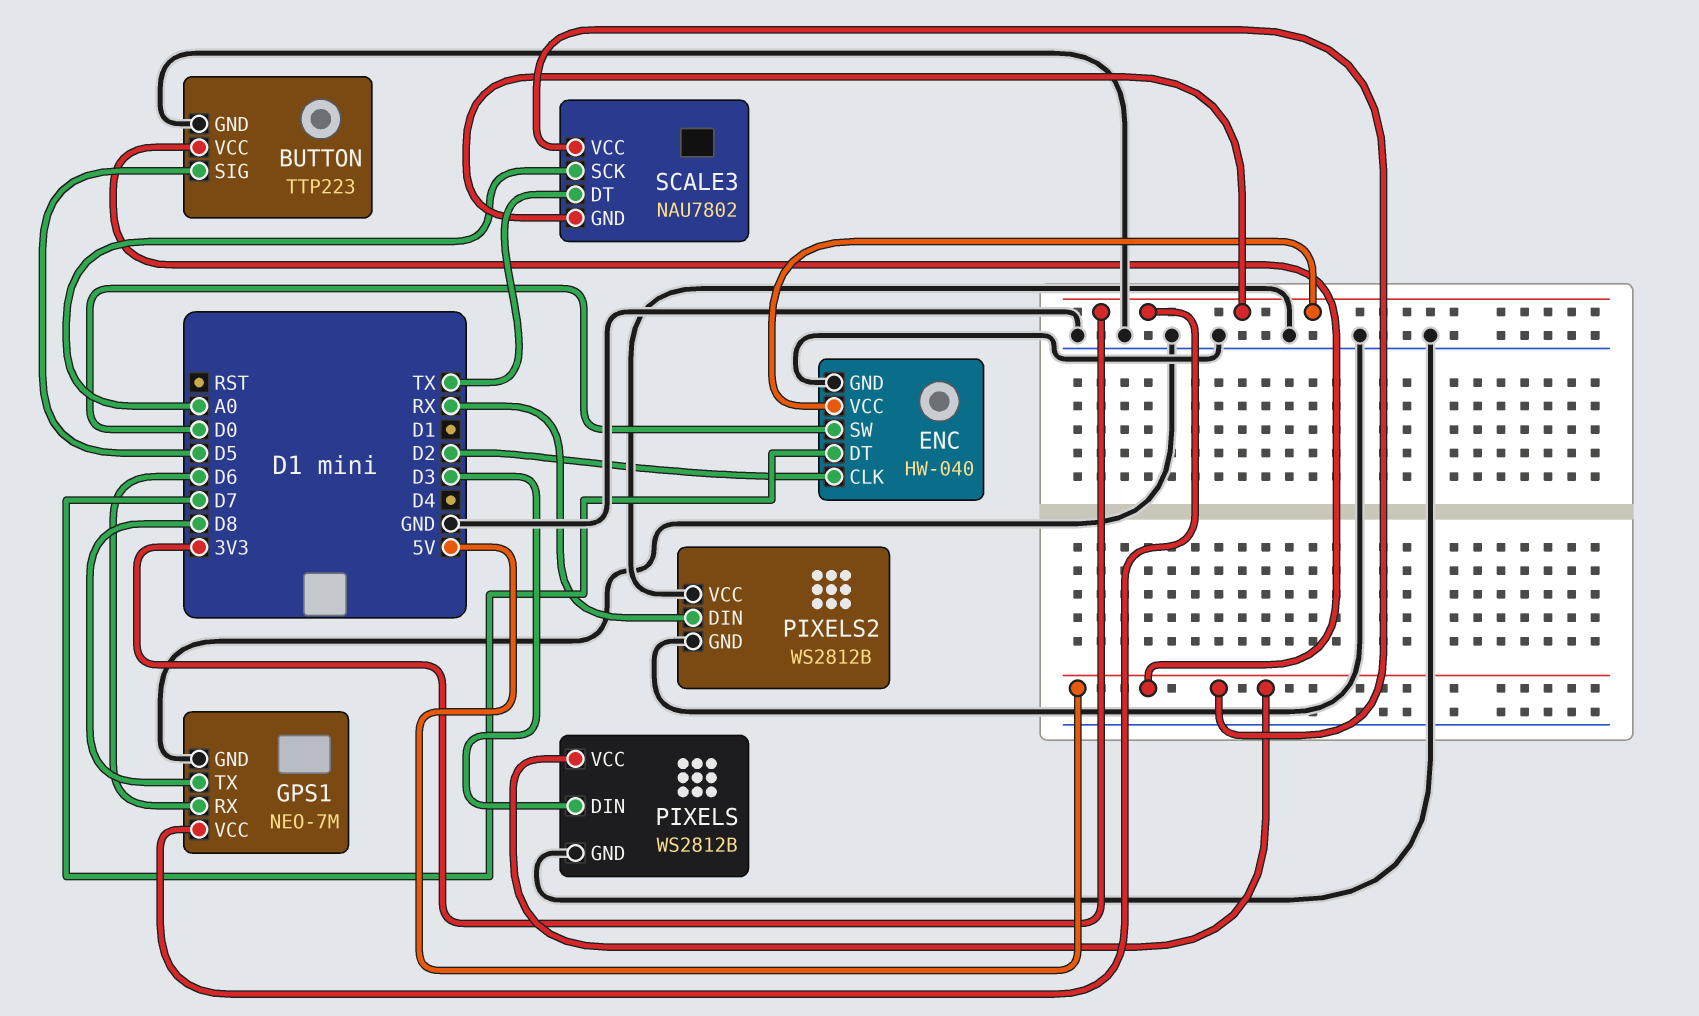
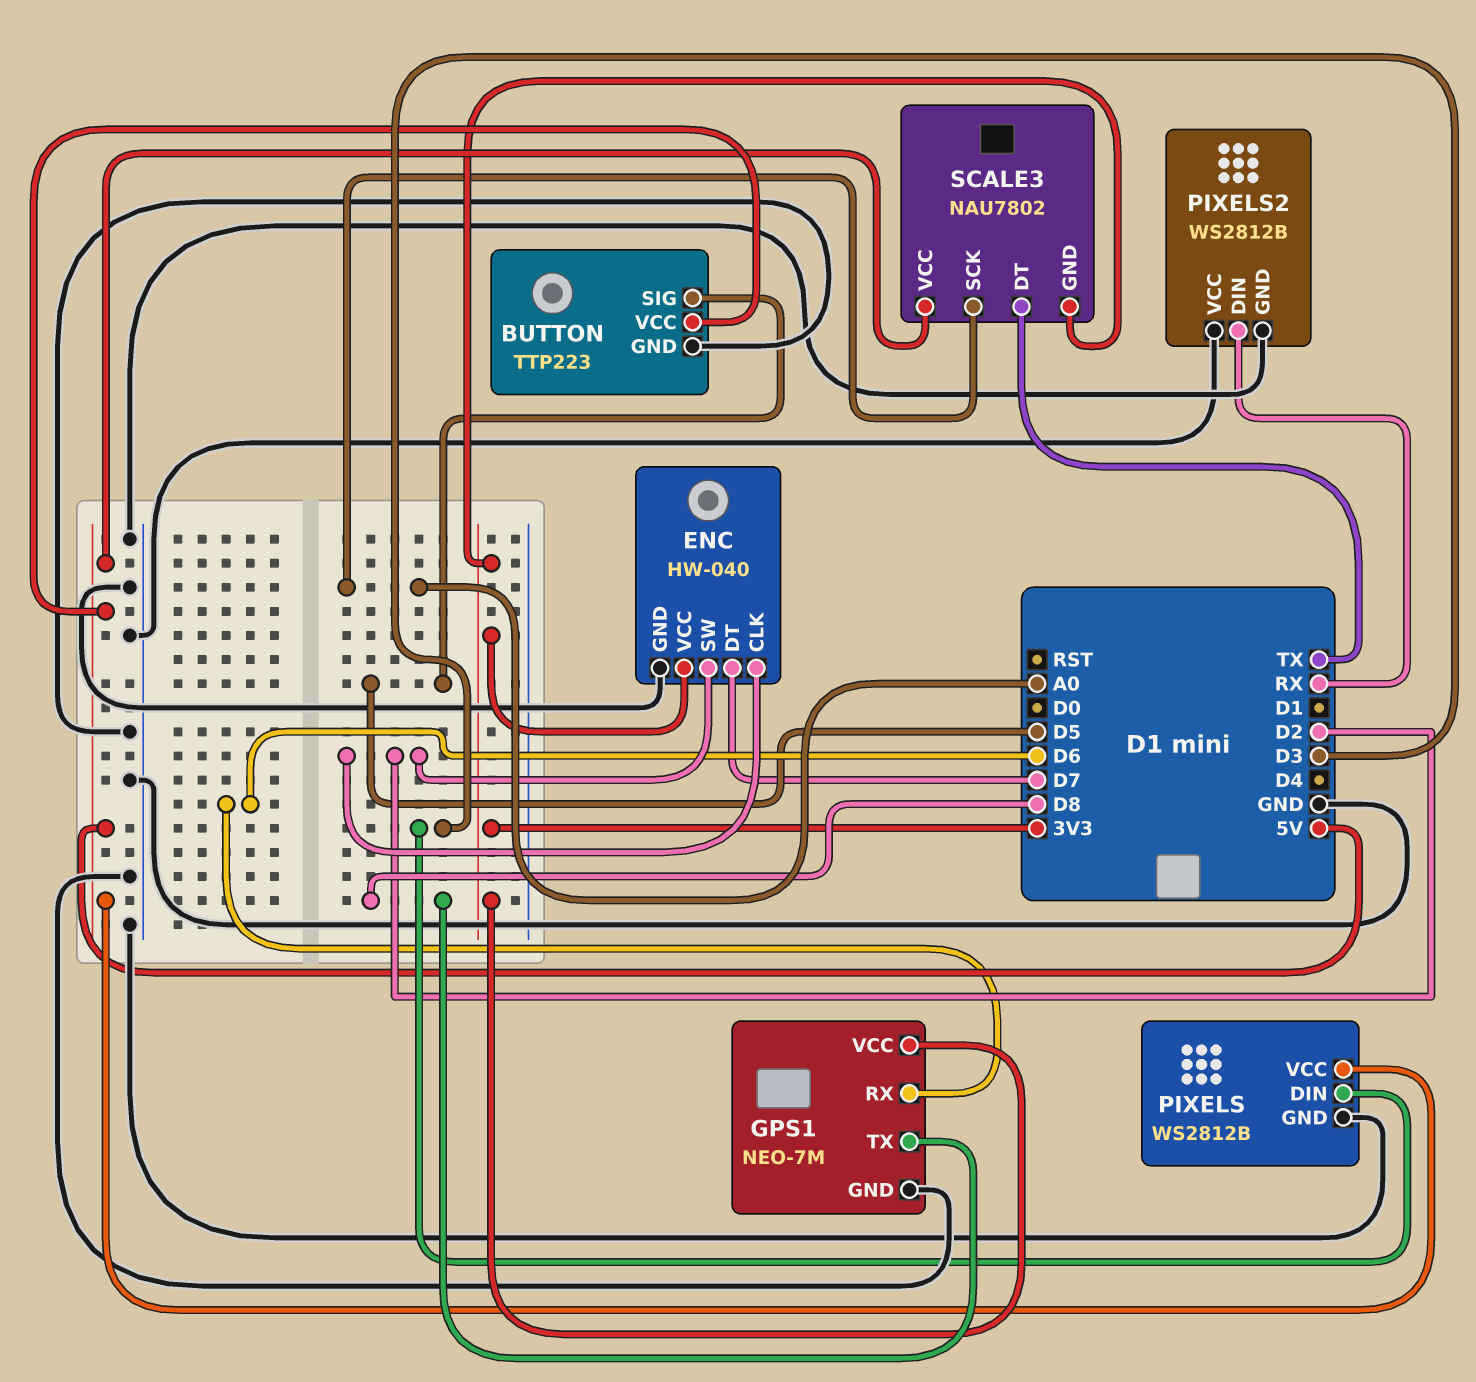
ENC pin SW: D0 -> D2

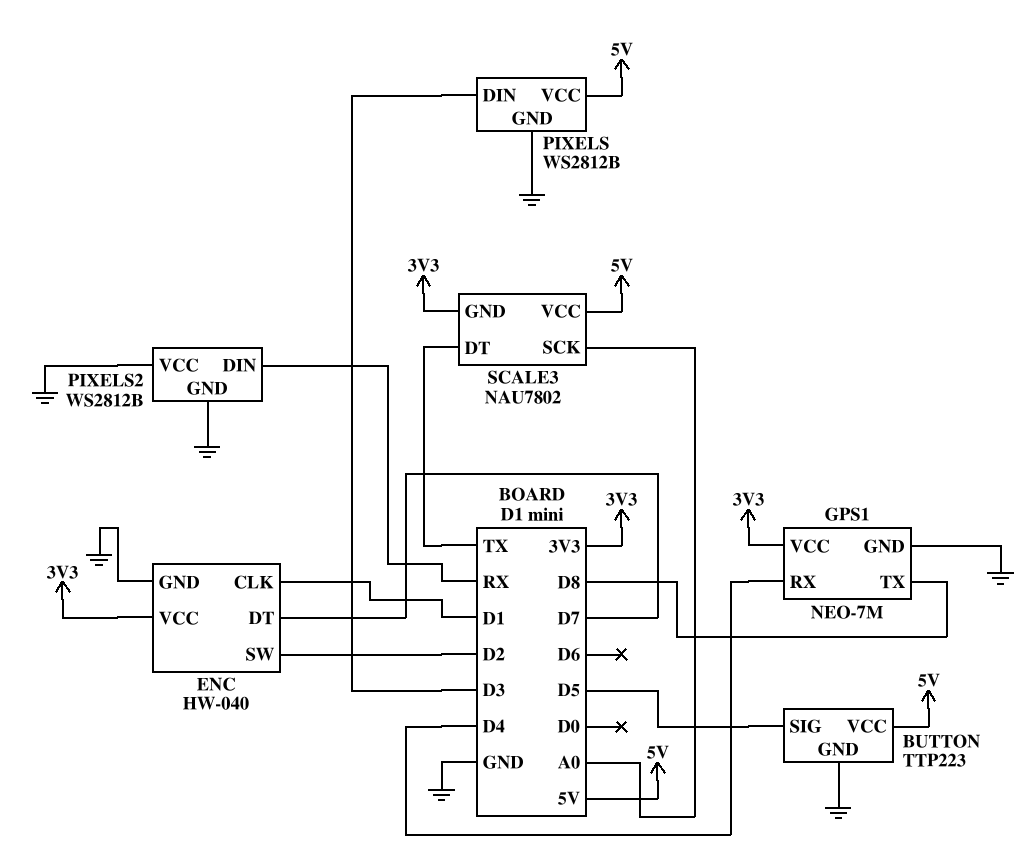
ENC pin CLK: D2 -> D1
GPS1 pin RX: D6 -> D4

